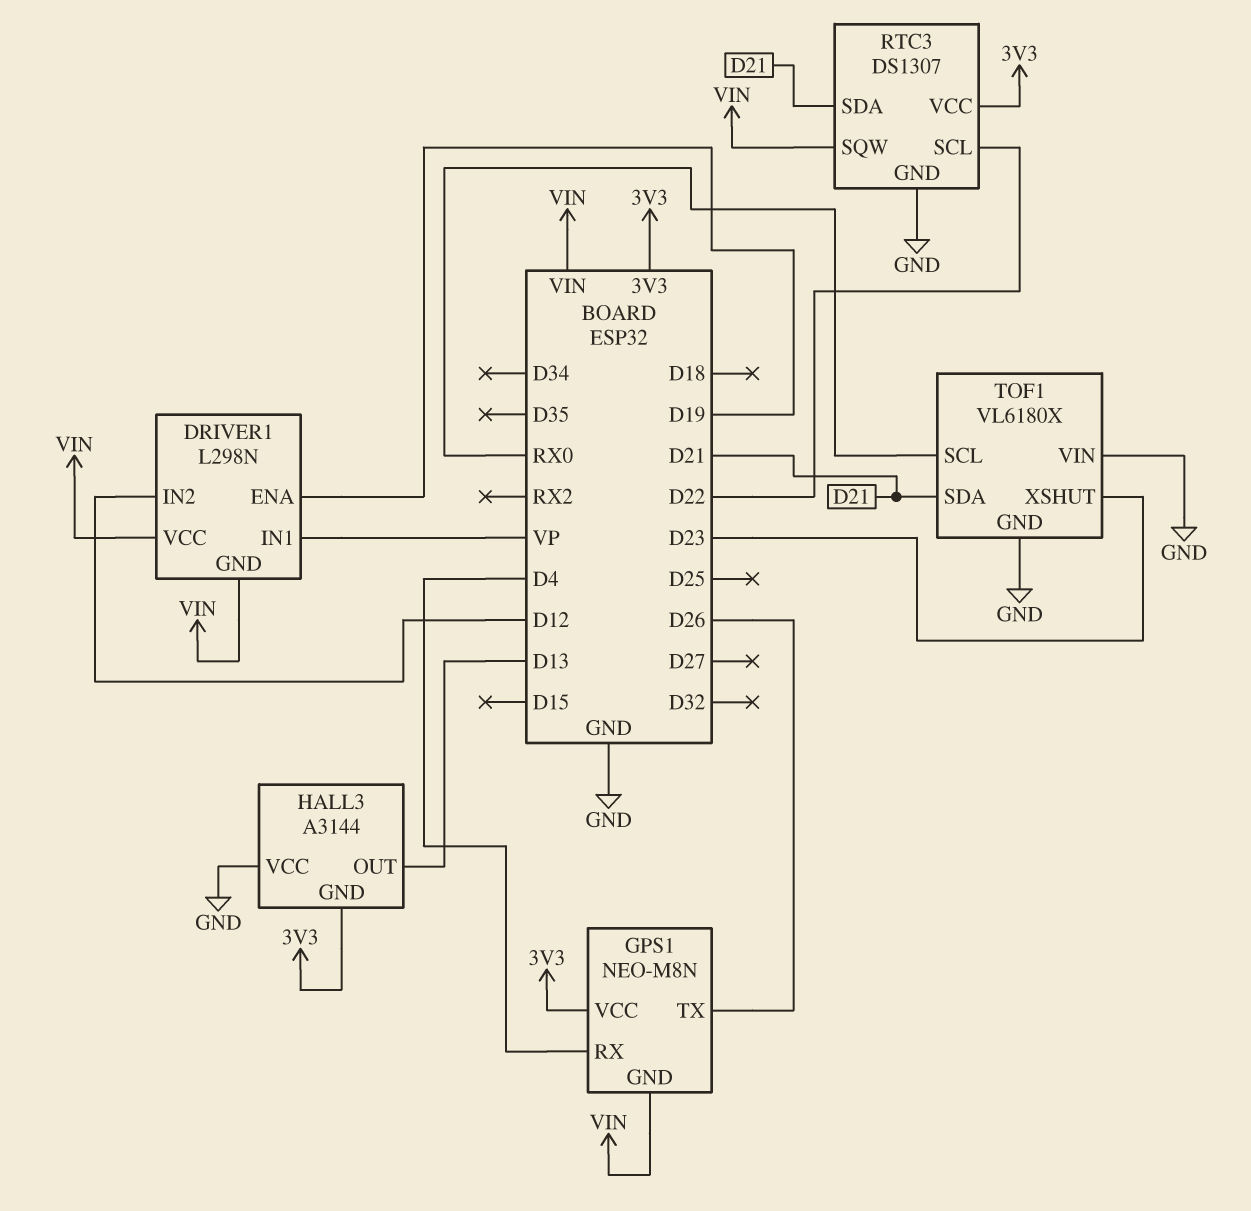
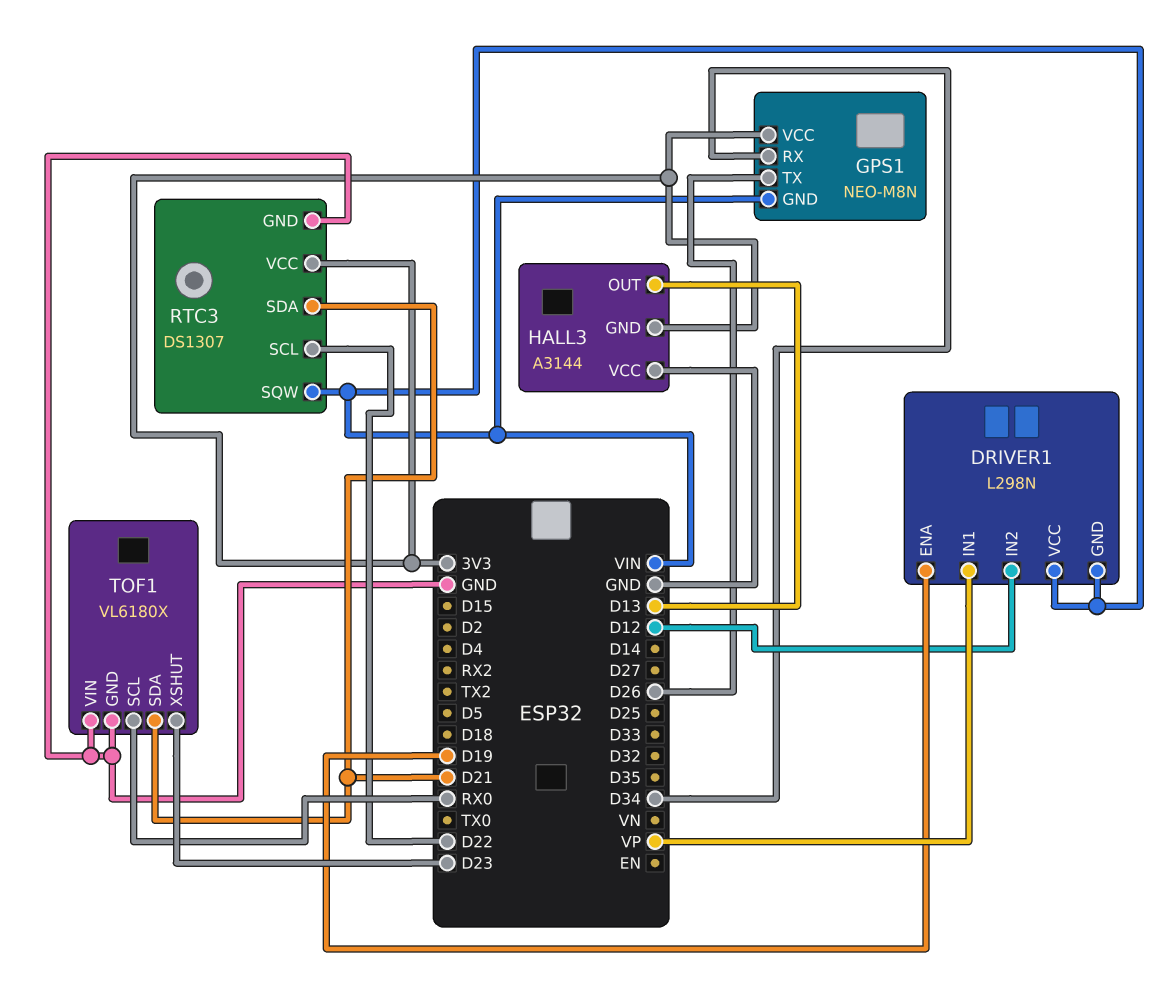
GPS1 pin RX: D4 -> D34

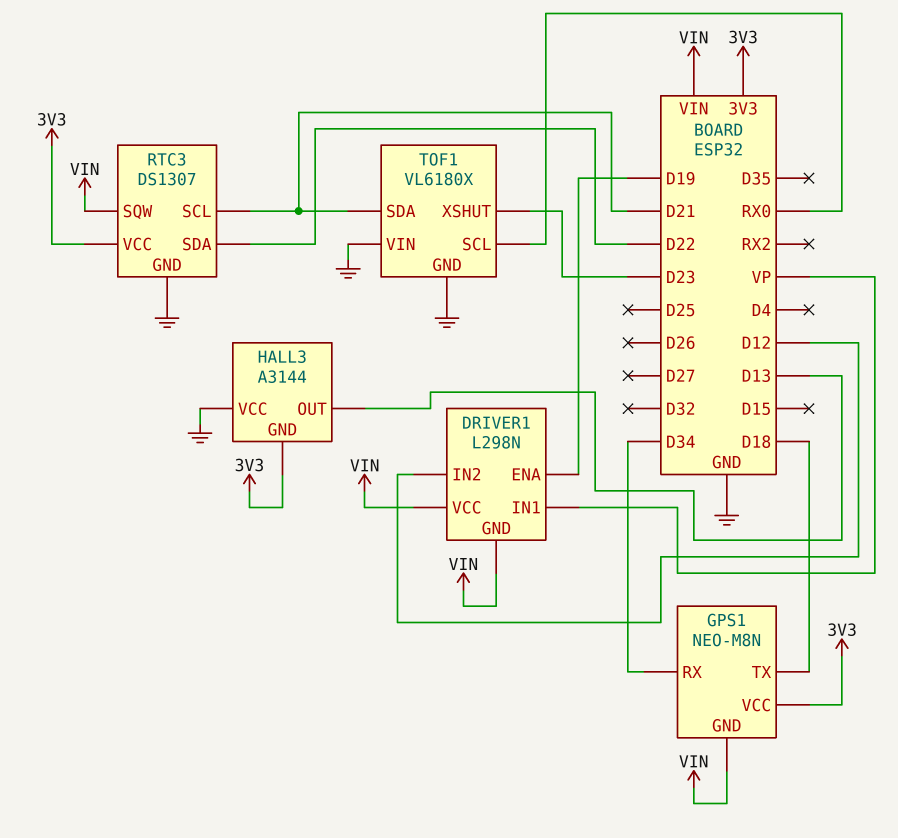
GPS1 pin TX: D26 -> D18
RTC3 pin SCL: D22 -> D21
RTC3 pin SDA: D21 -> D22

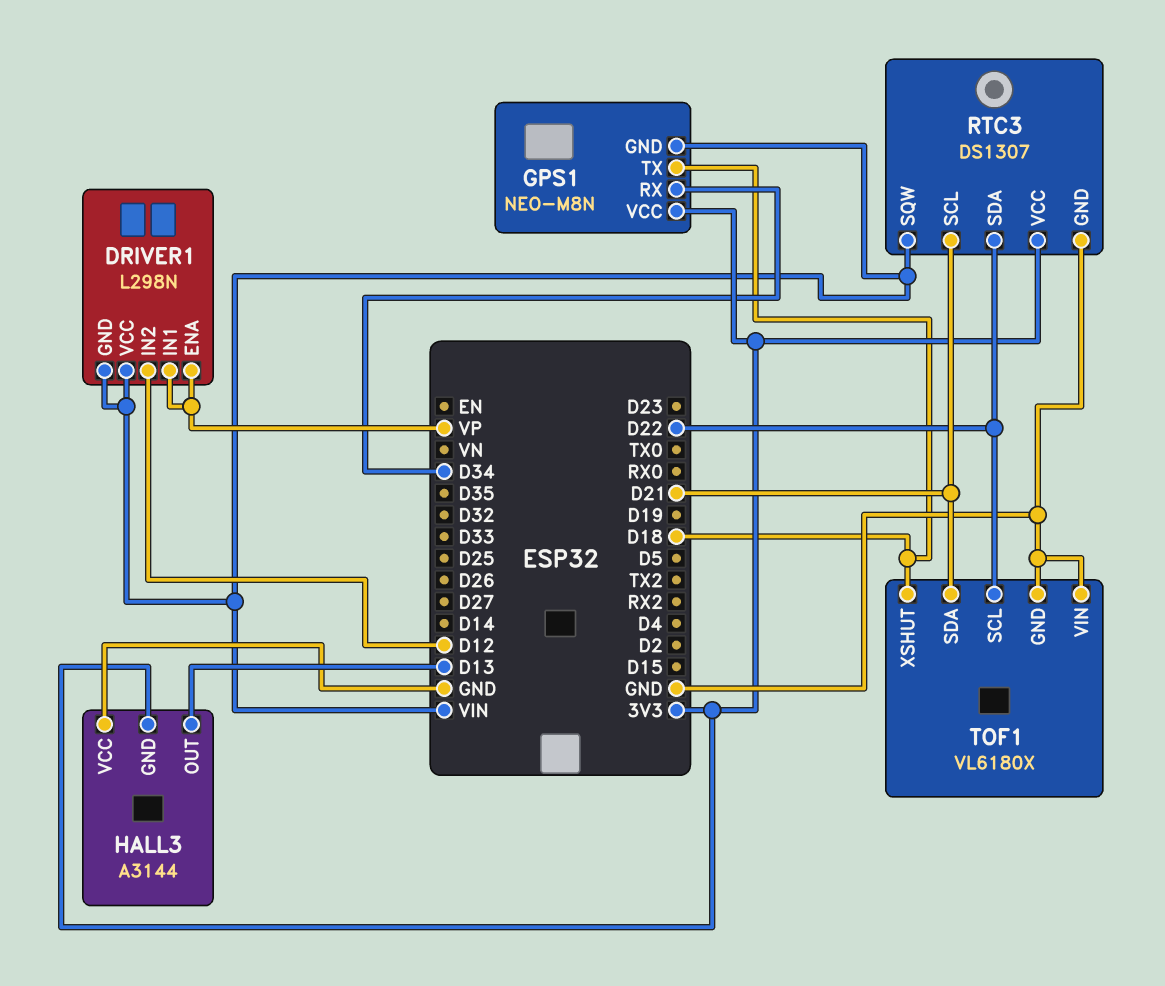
DRIVER1 pin ENA: D19 -> VP
TOF1 pin SCL: RX0 -> D22
TOF1 pin XSHUT: D23 -> D18

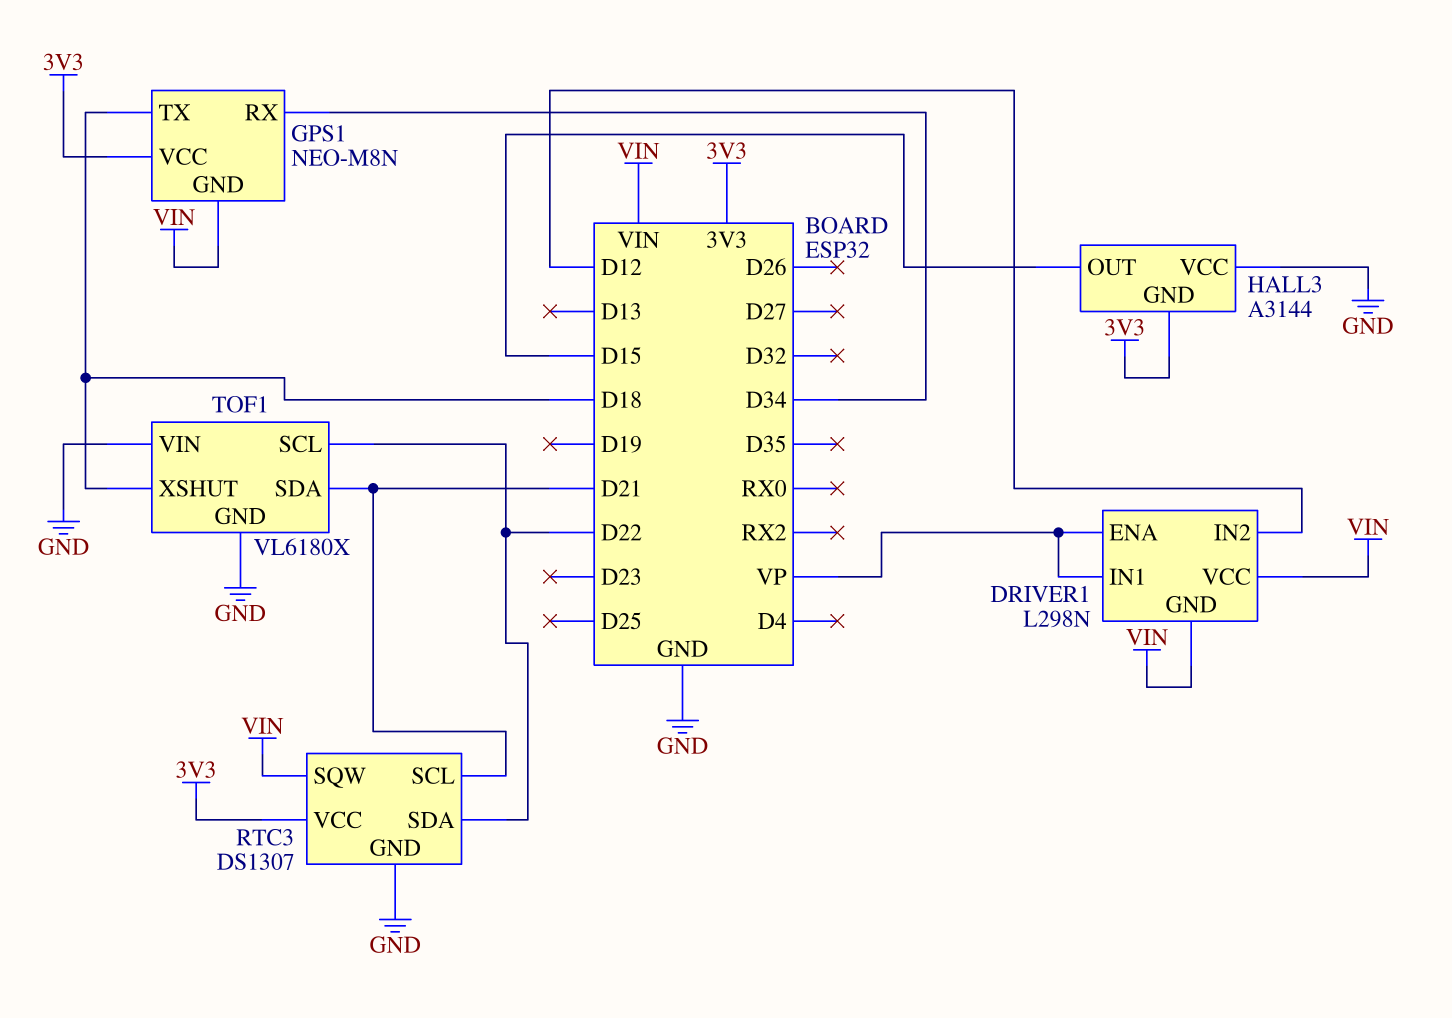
HALL3 pin OUT: D13 -> D15

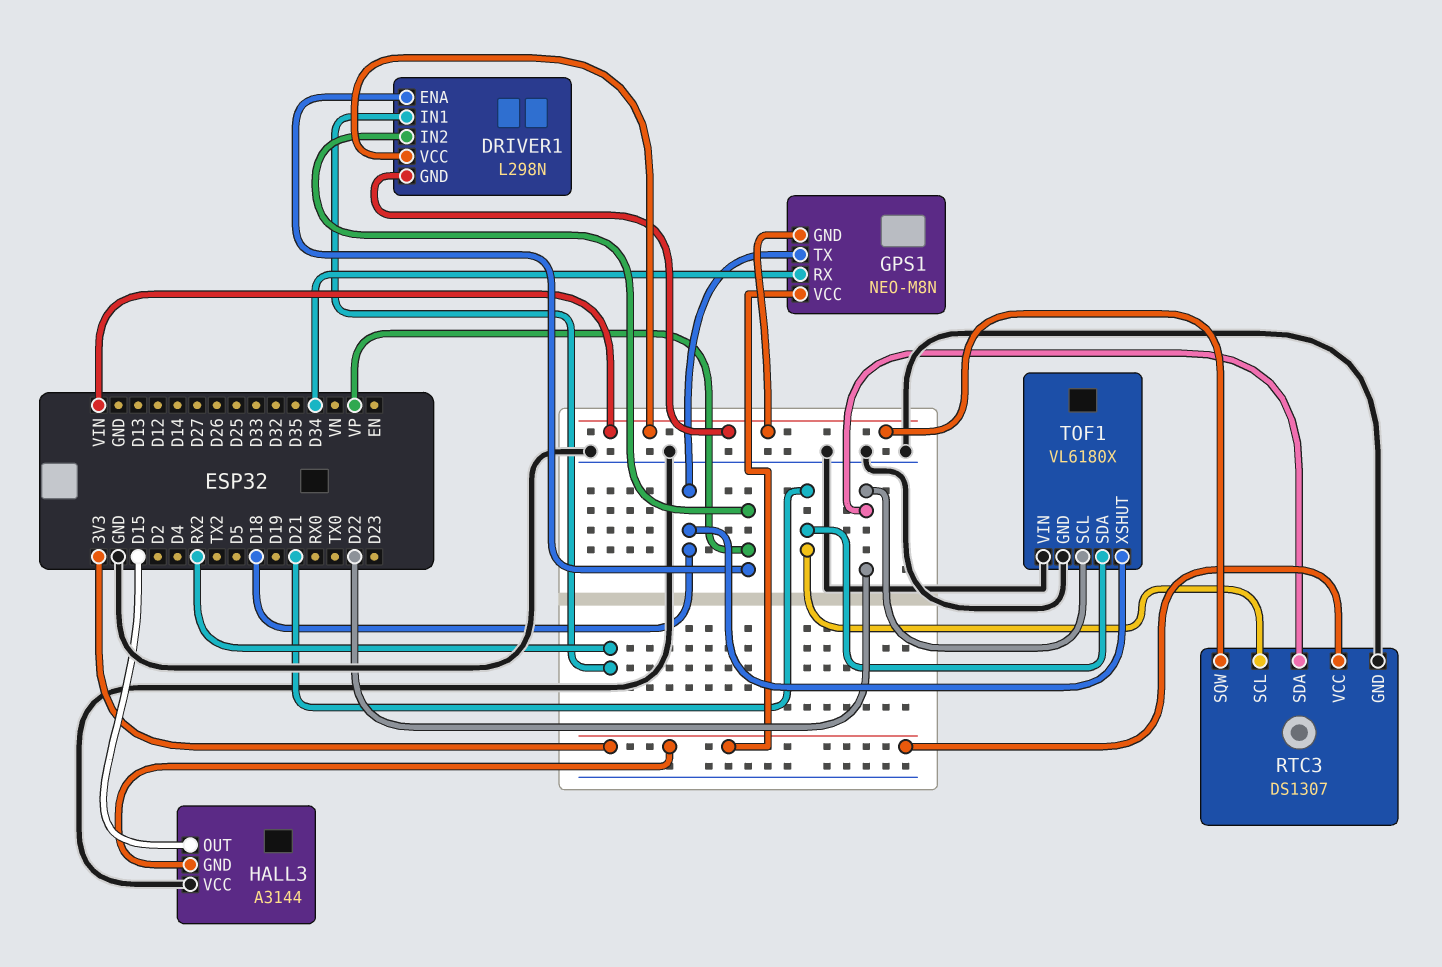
DRIVER1 pin IN1: VP -> RX2
DRIVER1 pin IN2: D12 -> VP

